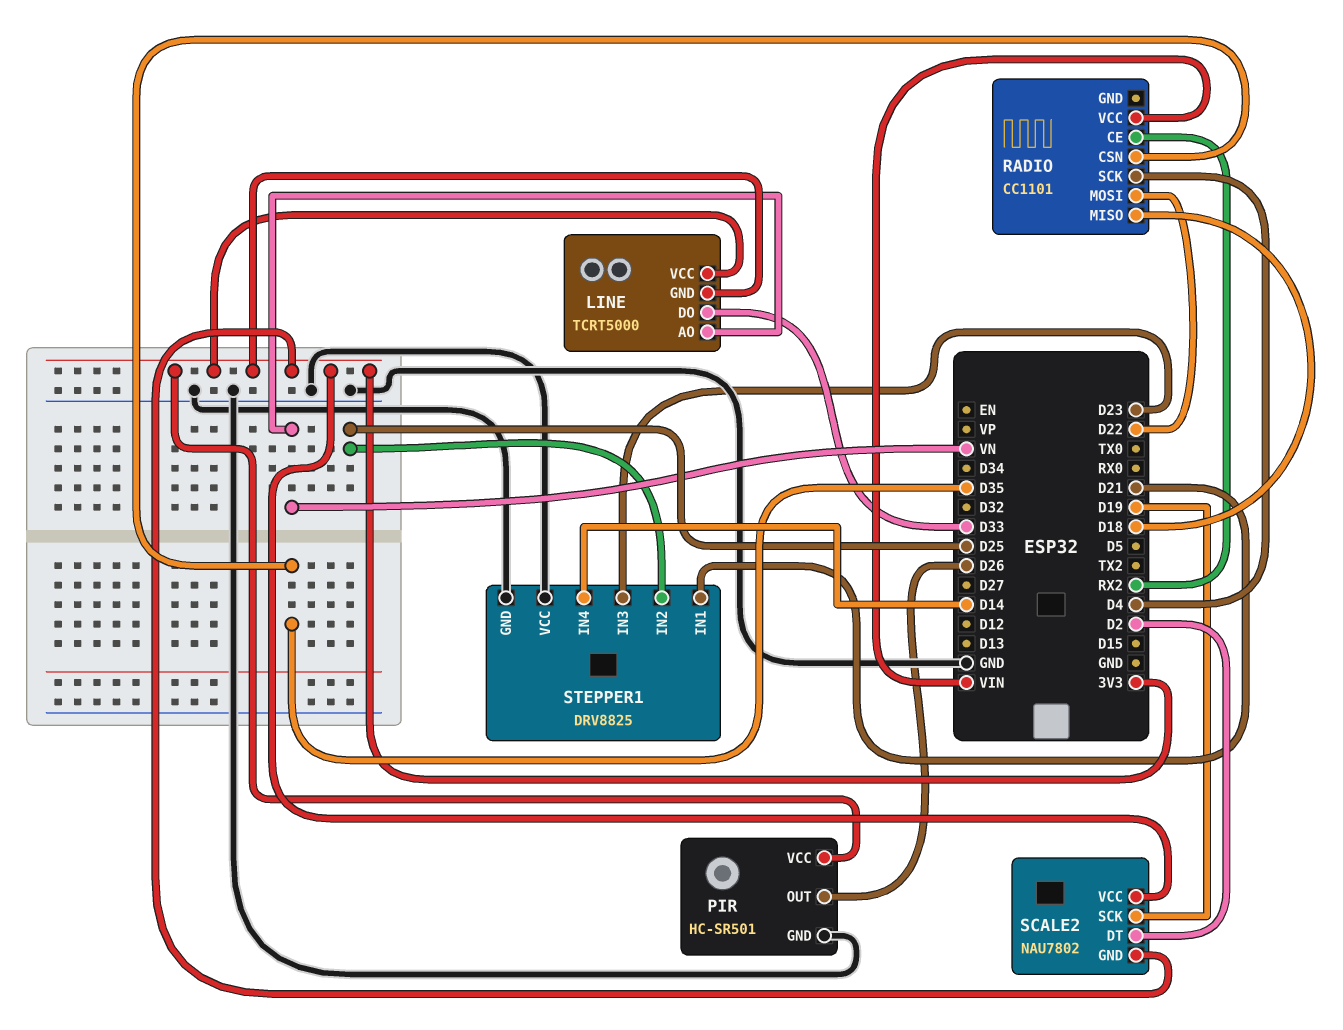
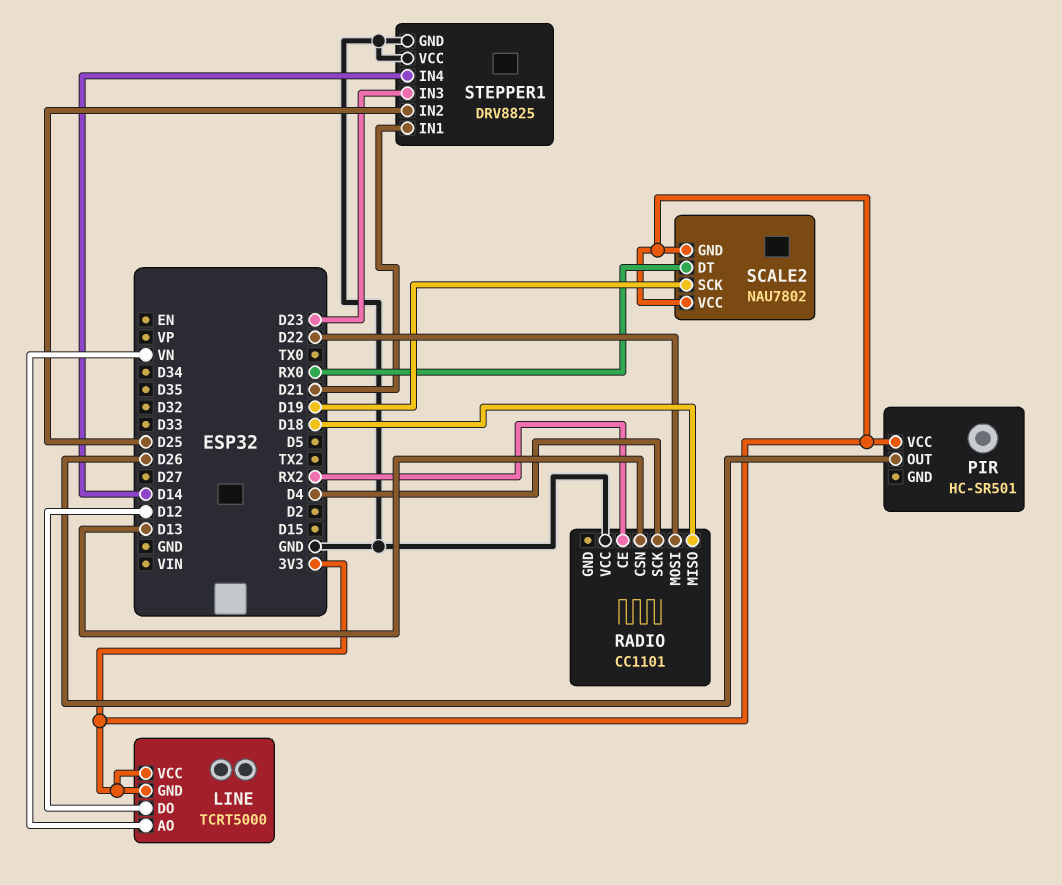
LINE pin DO: D33 -> D12
PIR pin GND: GND -> none
RADIO pin CSN: D35 -> D13
RADIO pin VCC: VIN -> GND
SCALE2 pin DT: D2 -> RX0

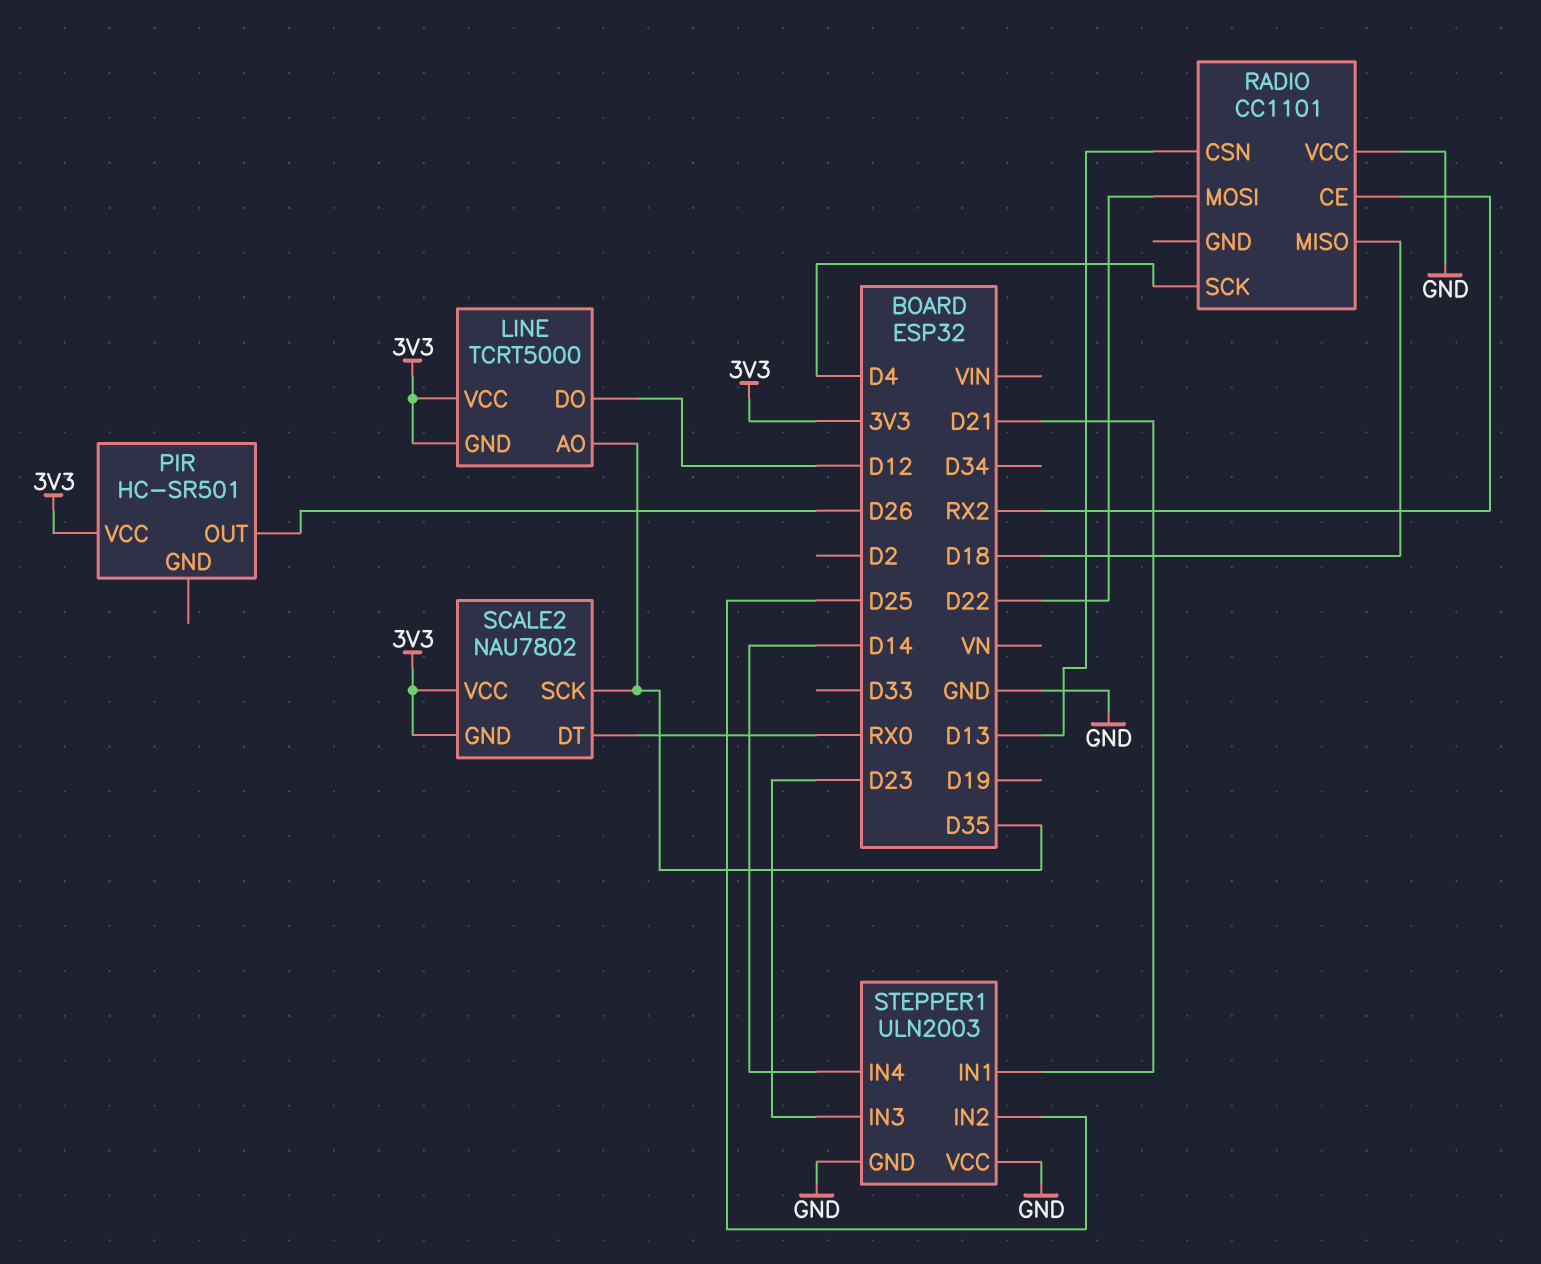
LINE pin AO: VN -> D35
SCALE2 pin SCK: D19 -> D35
STEPPER1: DRV8825 -> ULN2003

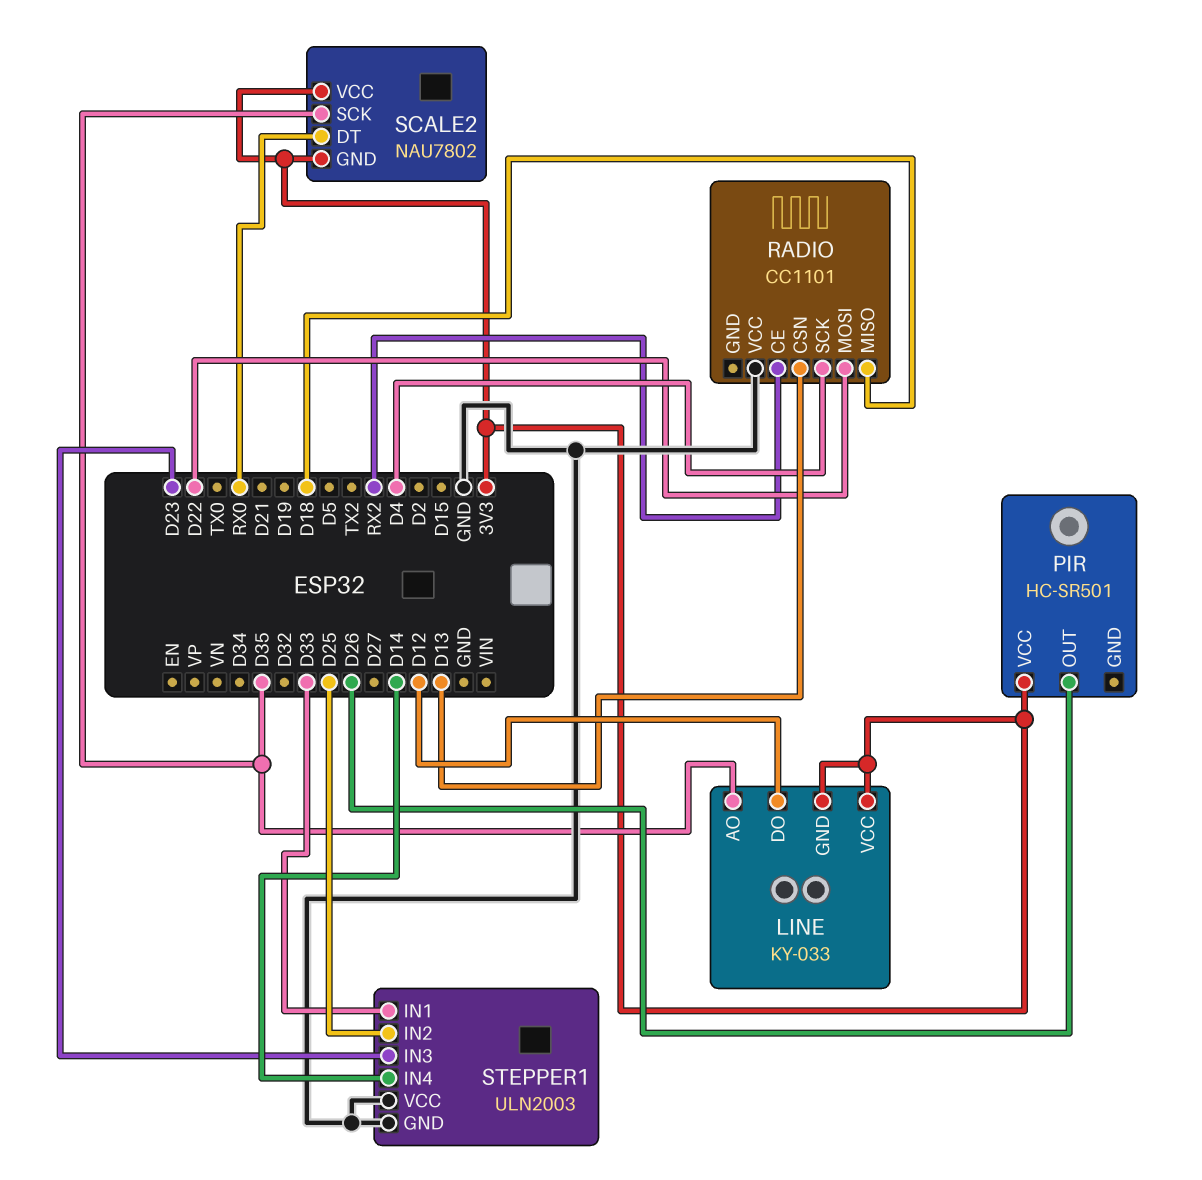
LINE: TCRT5000 -> KY-033
STEPPER1 pin IN1: D21 -> D33

